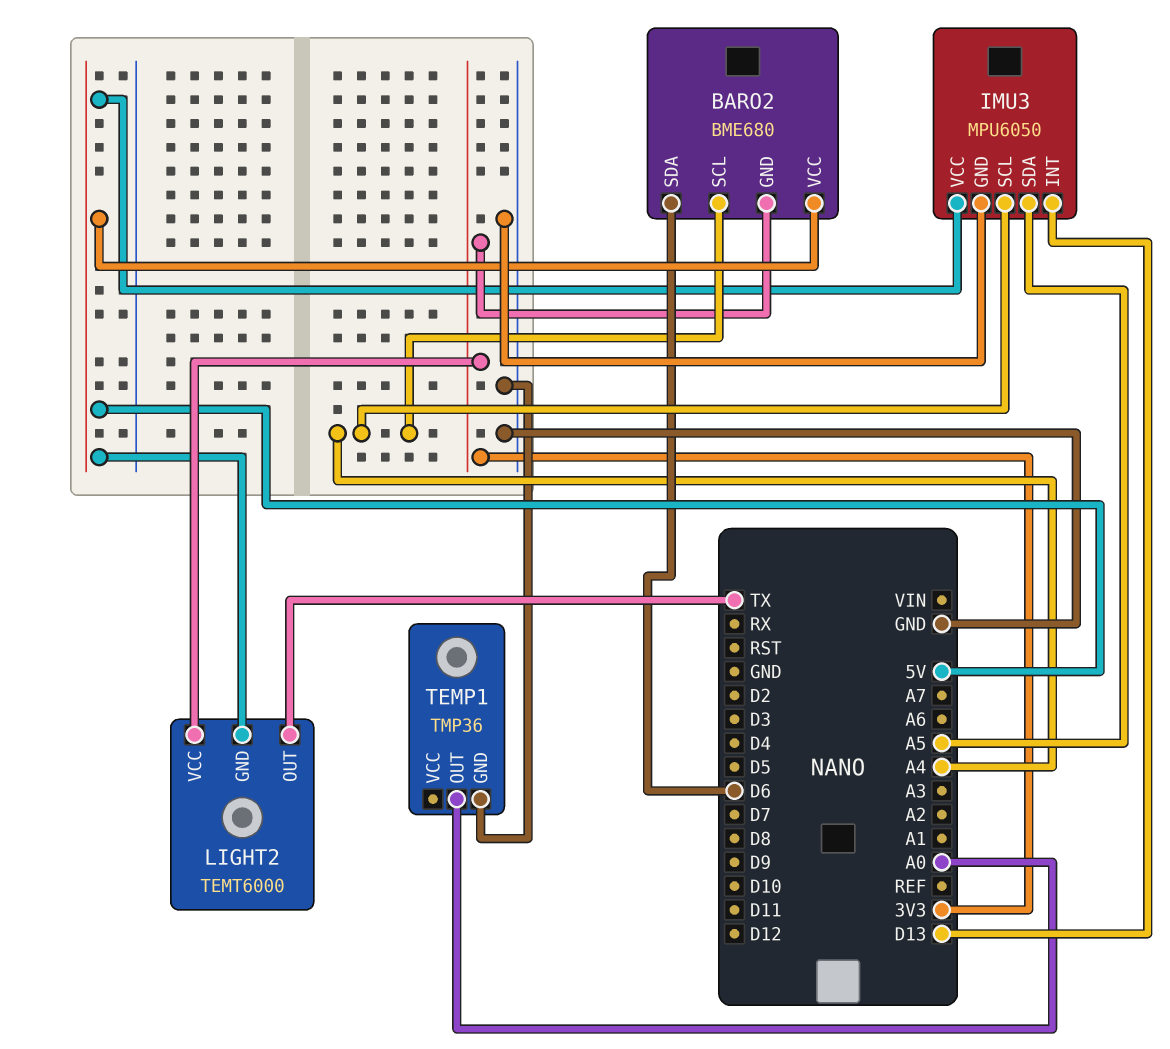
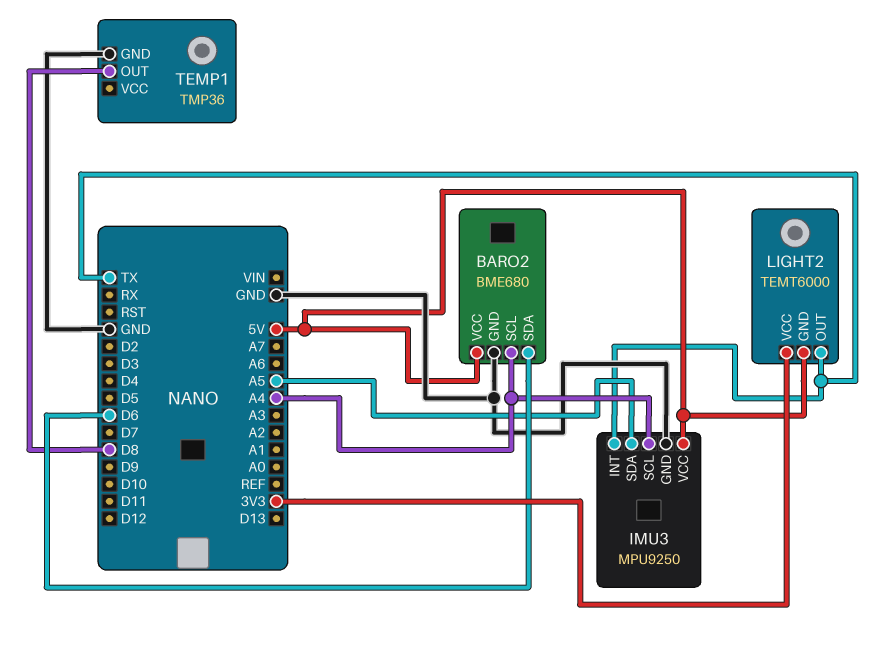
BARO2 pin GND: 3V3 -> GND
IMU3: MPU6050 -> MPU9250
IMU3 pin INT: D13 -> TX
TEMP1 pin OUT: A0 -> D8

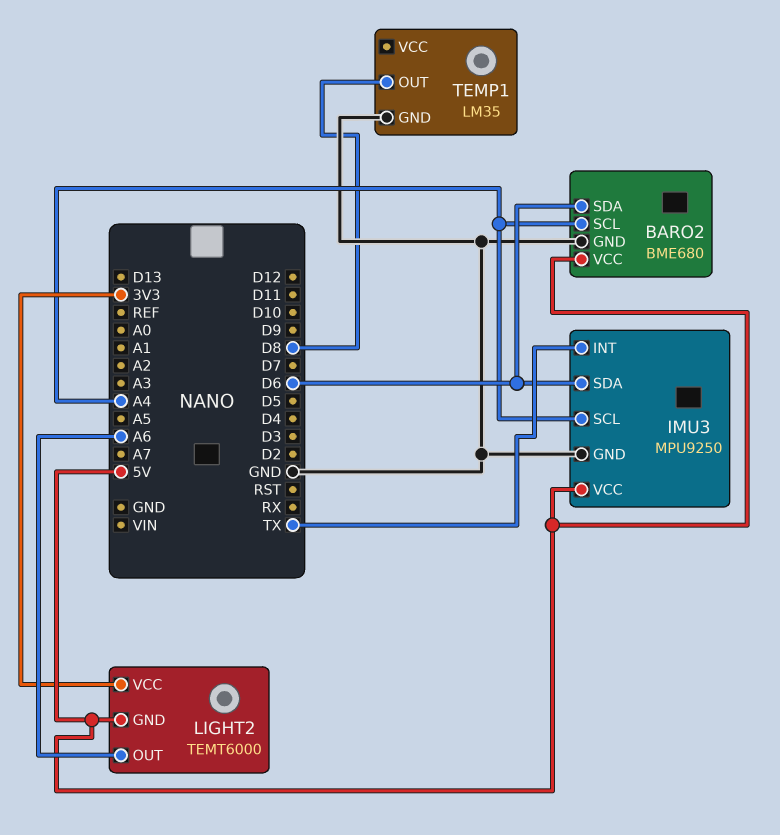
IMU3 pin SDA: A5 -> D6
LIGHT2 pin OUT: TX -> A6
TEMP1: TMP36 -> LM35

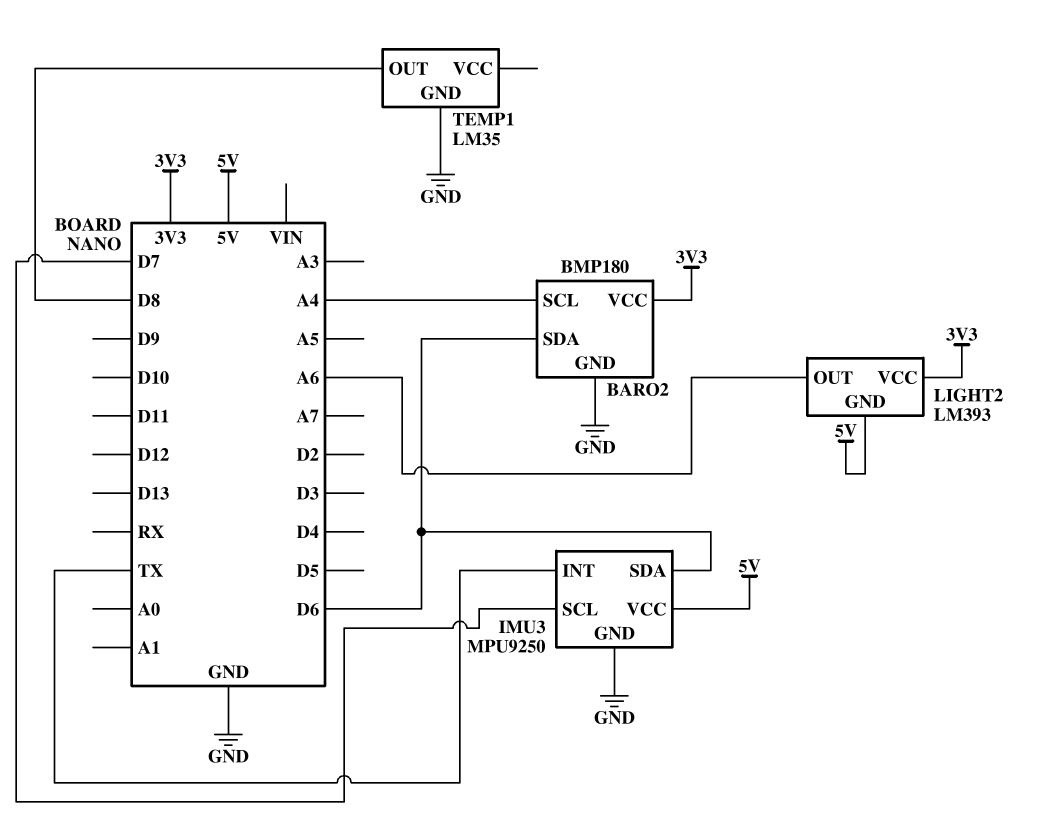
BARO2: BME680 -> BMP180
BARO2 pin VCC: 5V -> 3V3
IMU3 pin SCL: A4 -> D7
LIGHT2: TEMT6000 -> LM393

